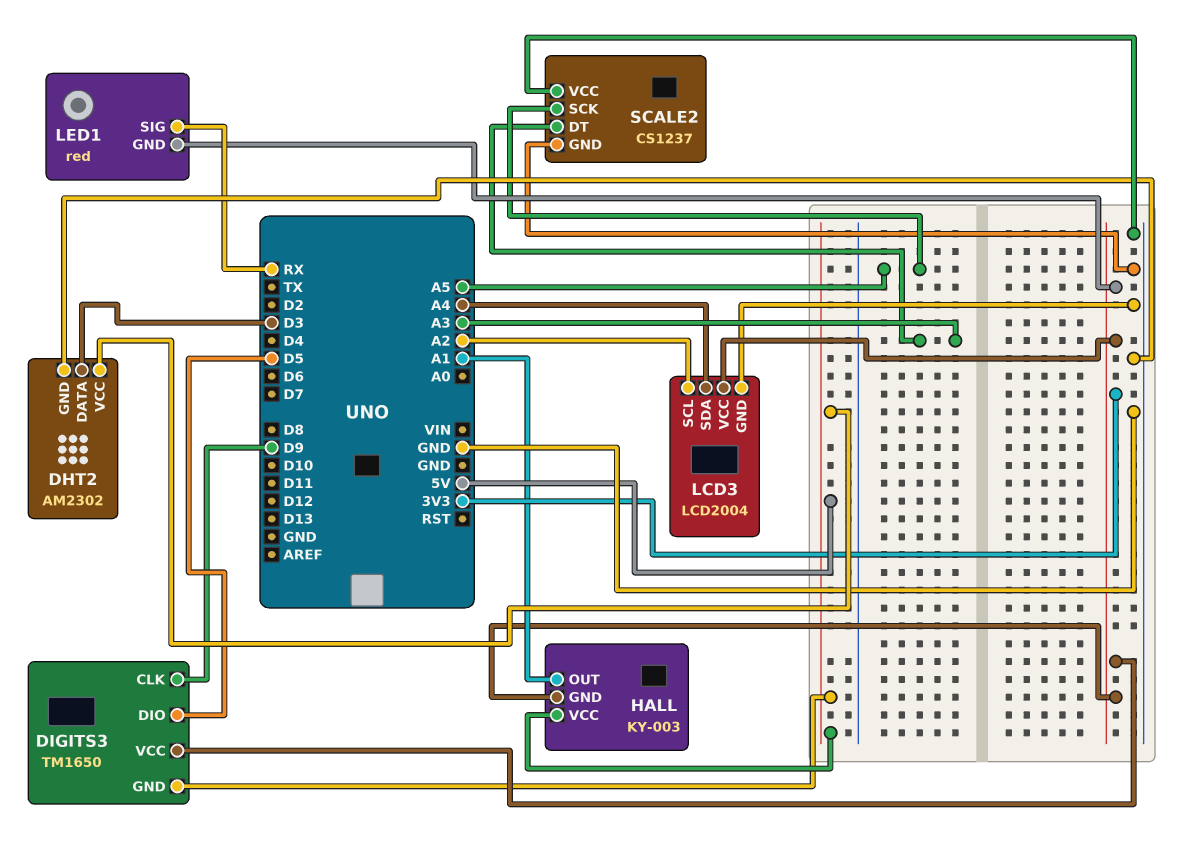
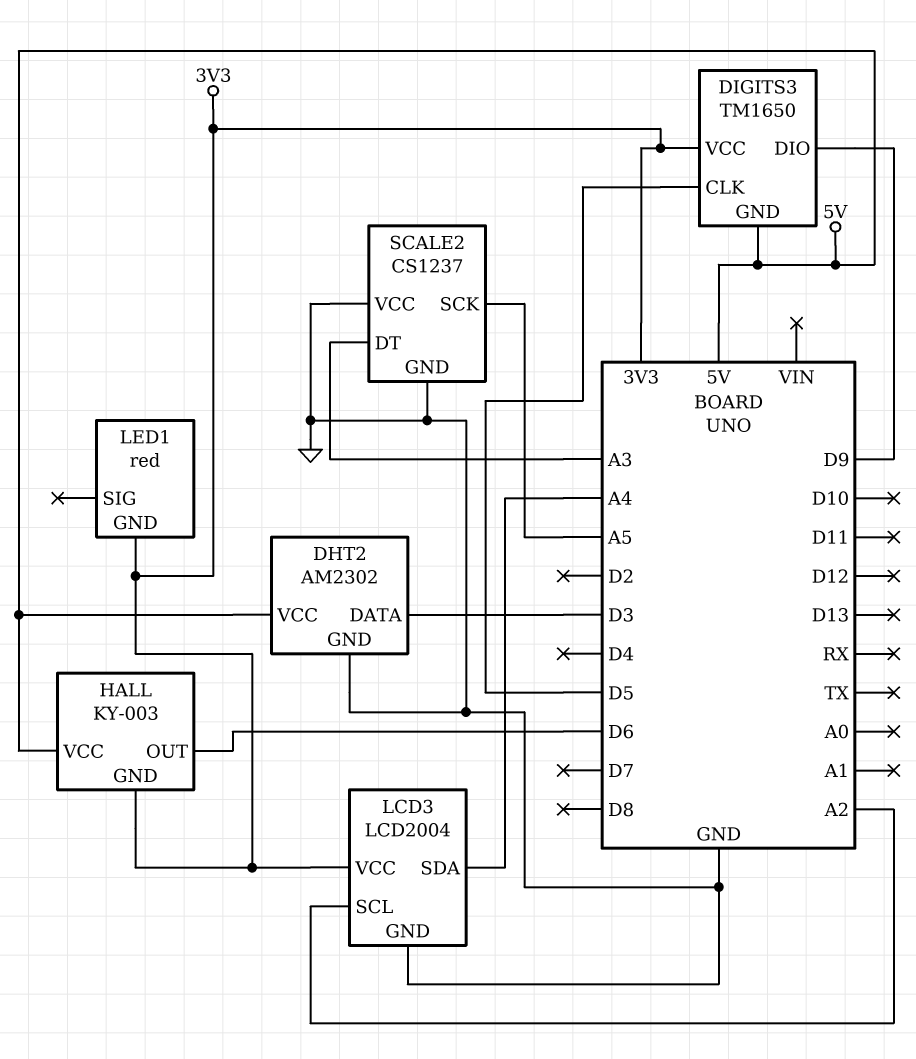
DIGITS3 pin CLK: D9 -> D5
DIGITS3 pin DIO: D5 -> D9
HALL pin OUT: A1 -> D6
LED1 pin SIG: RX -> none

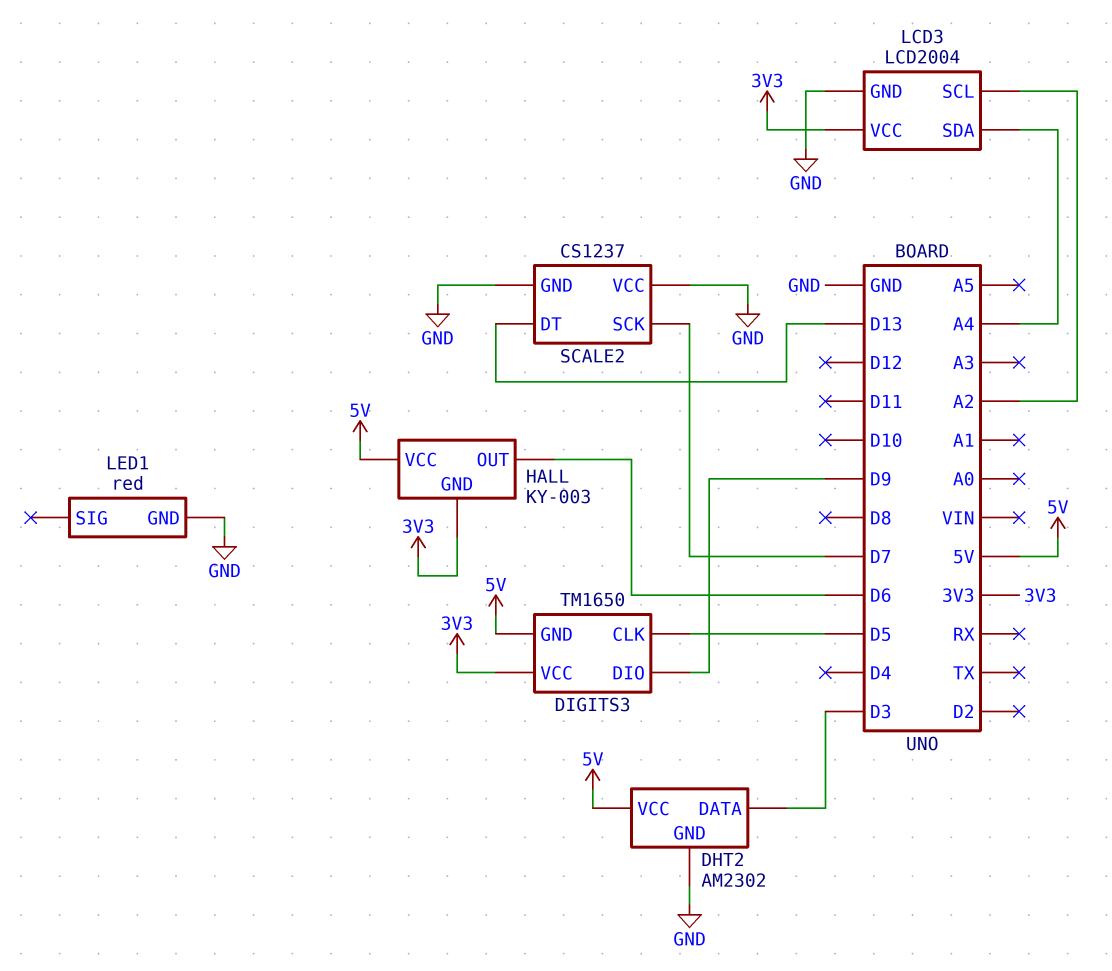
LED1 pin GND: 3V3 -> GND
SCALE2 pin DT: A3 -> D13
SCALE2 pin SCK: A5 -> D7

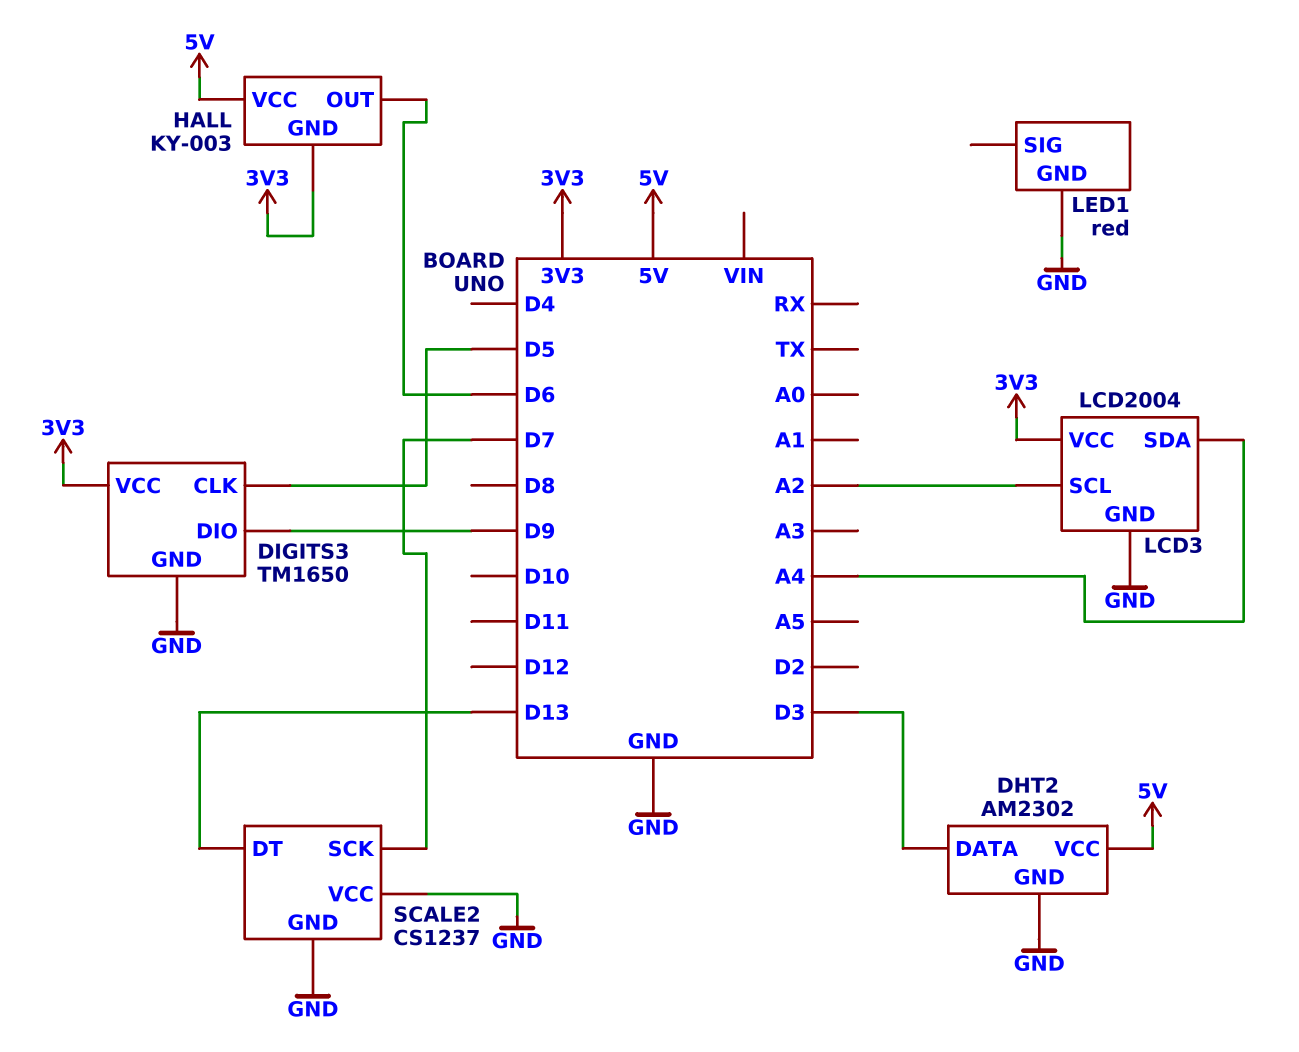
DIGITS3 pin GND: 5V -> GND

